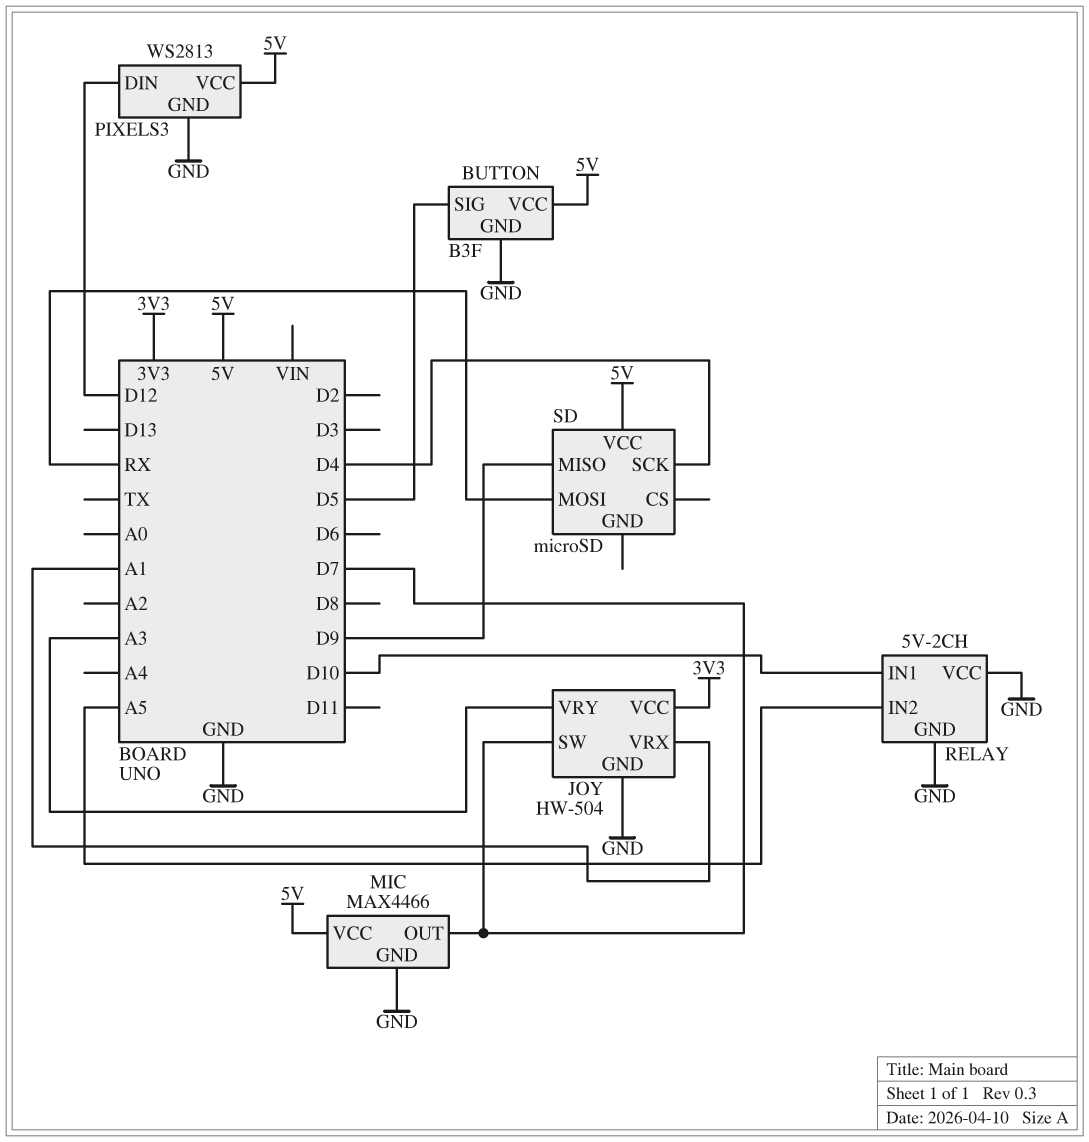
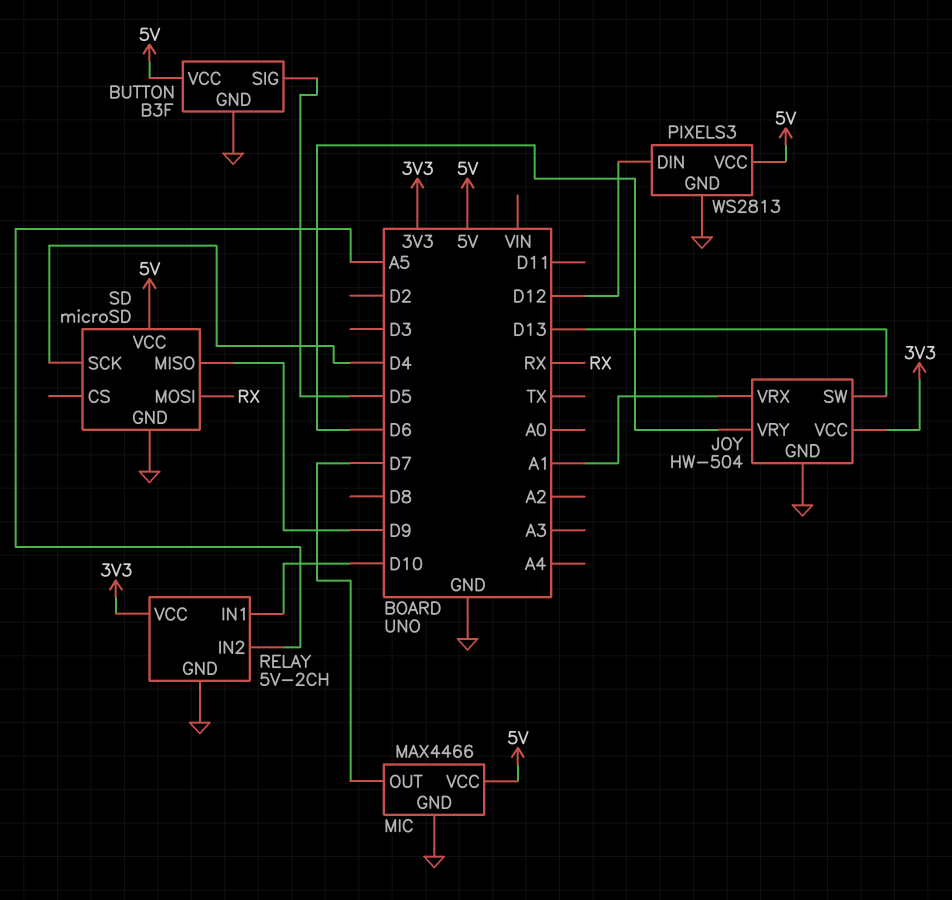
JOY pin SW: D7 -> D13
JOY pin VRY: A3 -> D6
RELAY pin VCC: GND -> 3V3
SD pin GND: none -> GND

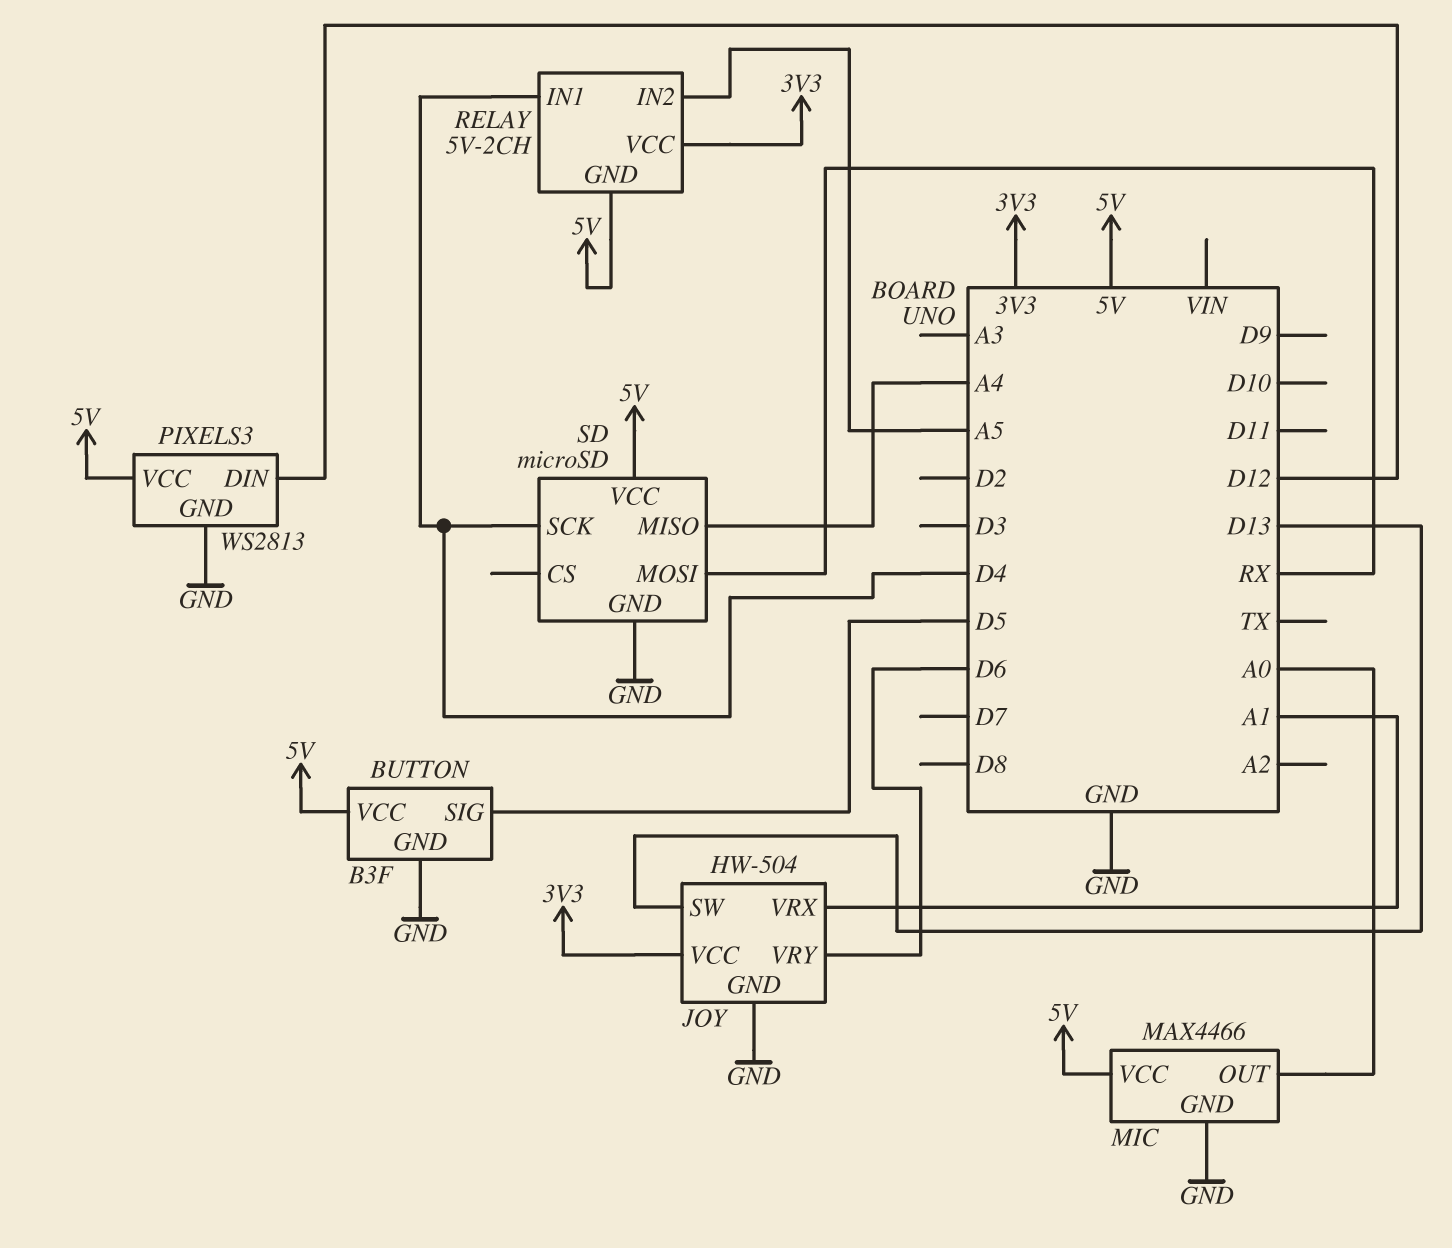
MIC pin OUT: D7 -> A0
RELAY pin GND: GND -> 5V
RELAY pin IN1: D10 -> D4
SD pin MISO: D9 -> A4

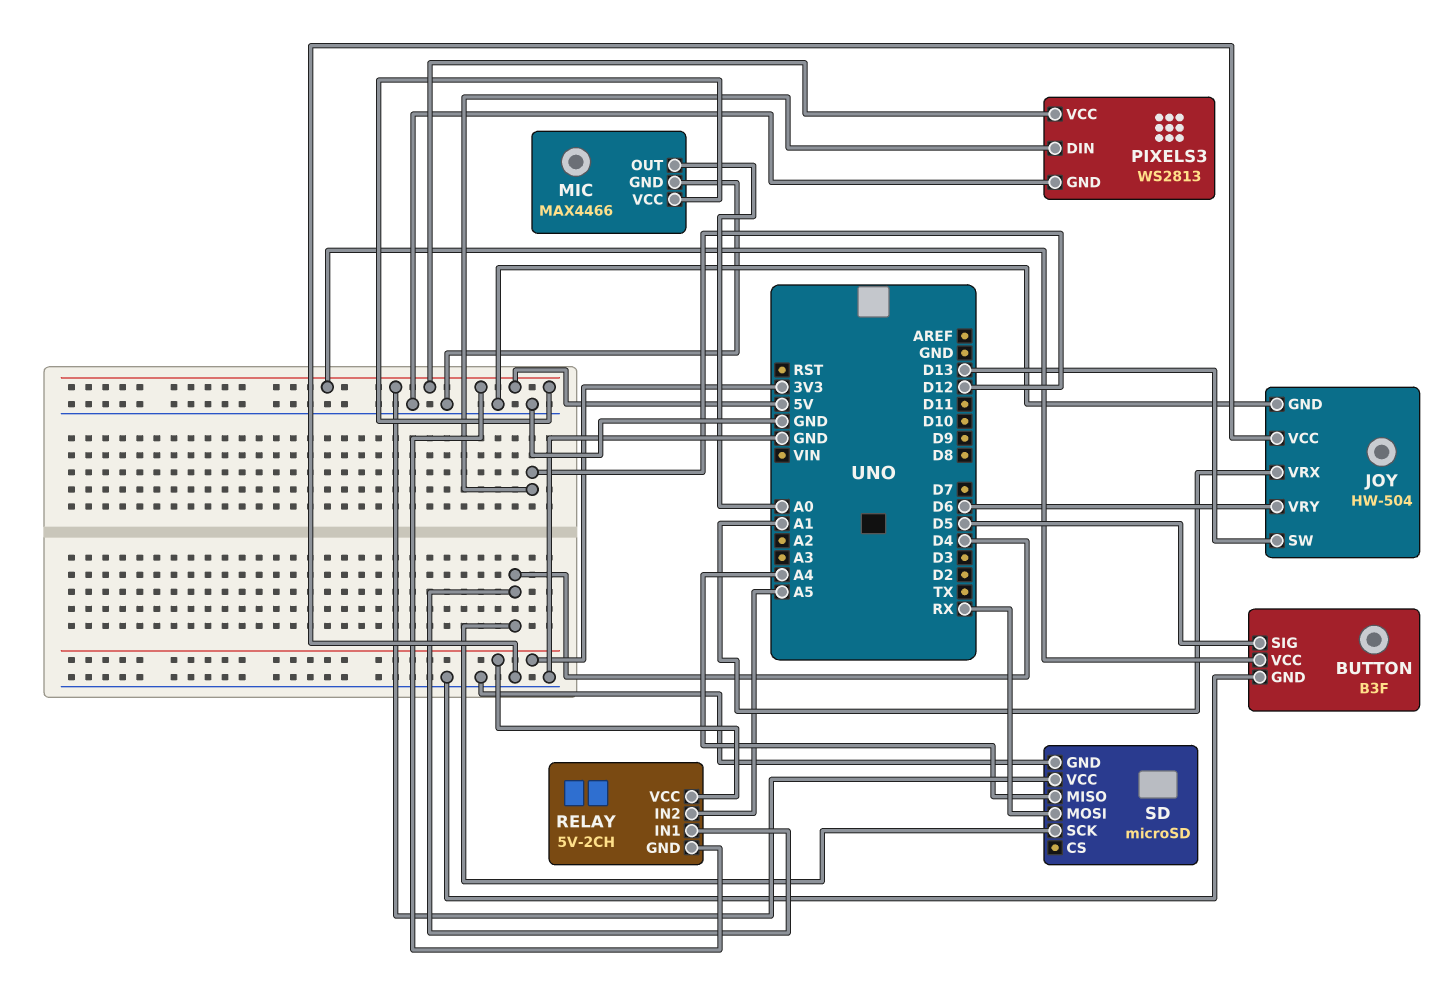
JOY pin VCC: 3V3 -> GND

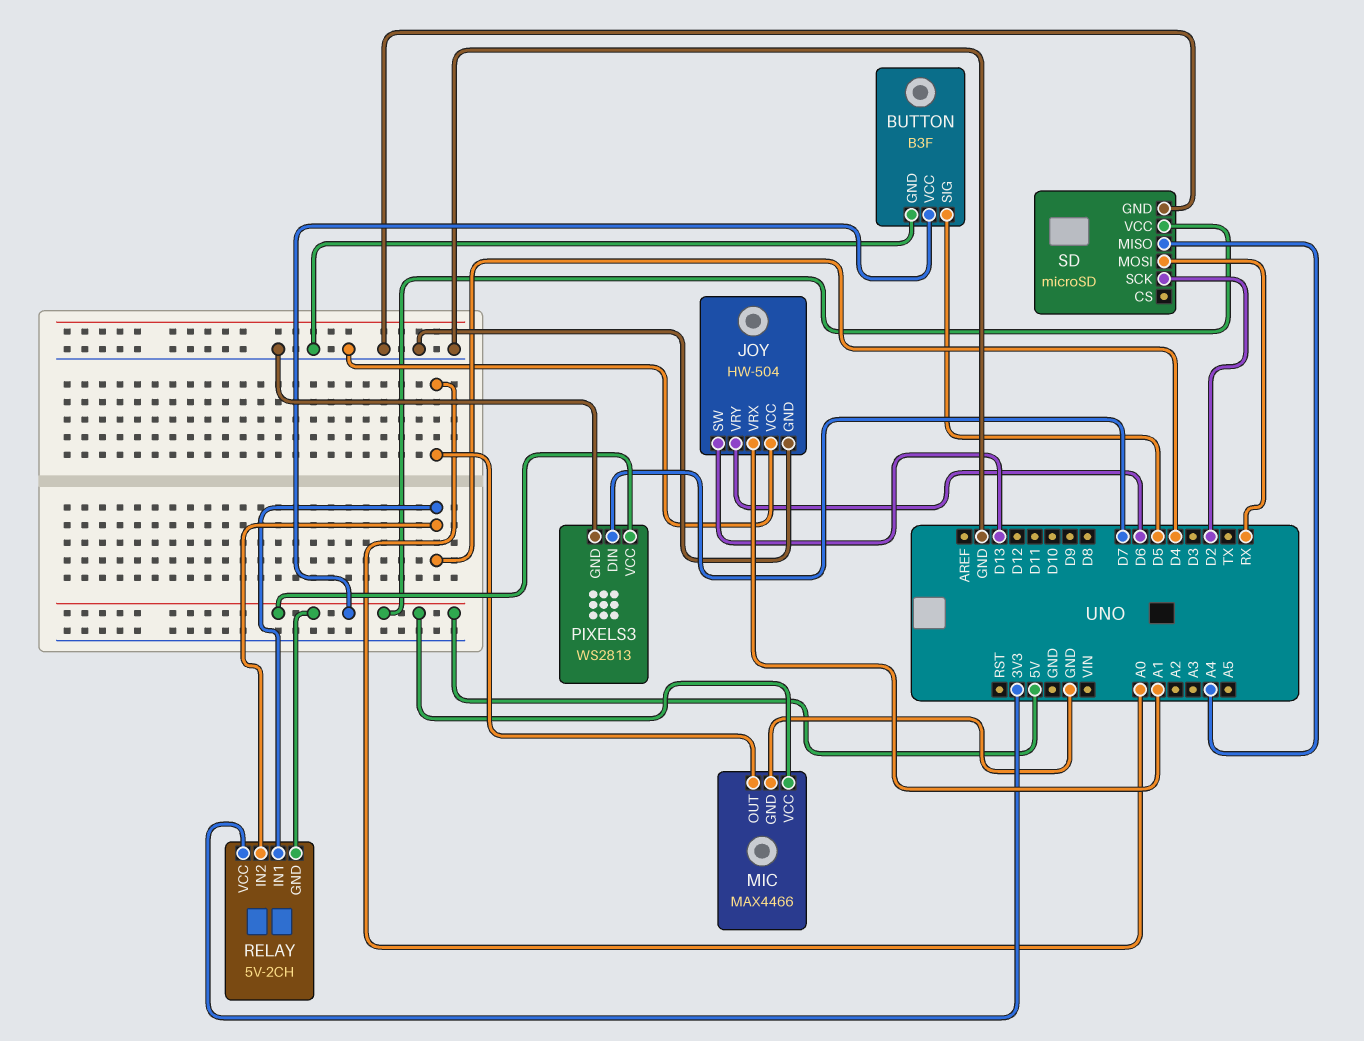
PIXELS3 pin DIN: D12 -> D7
RELAY pin IN2: A5 -> D4
SD pin SCK: D4 -> D2

